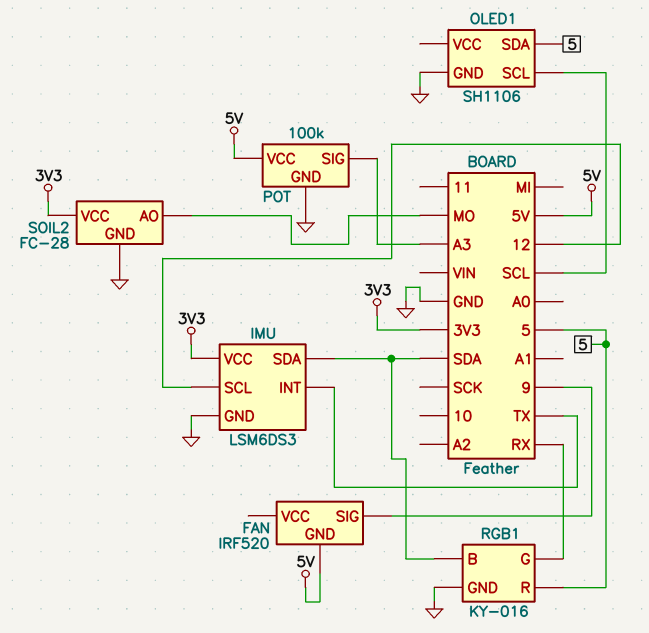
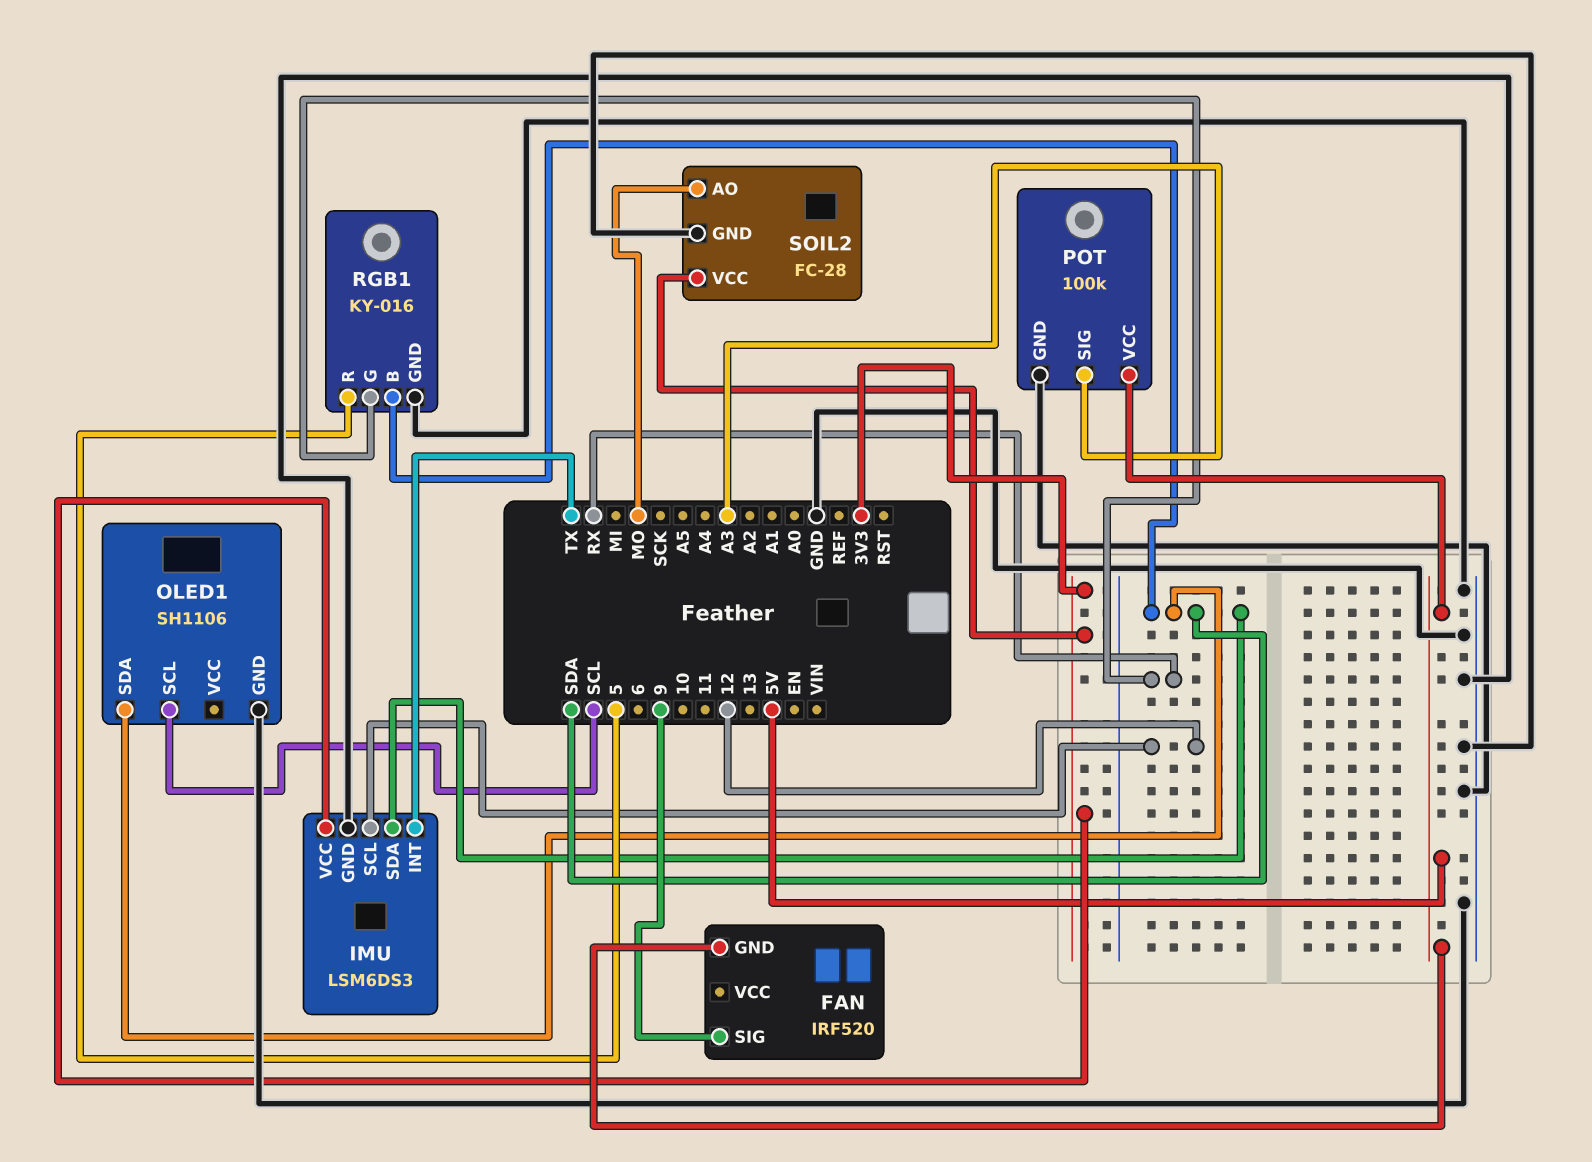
OLED1 pin SDA: 5 -> SDA

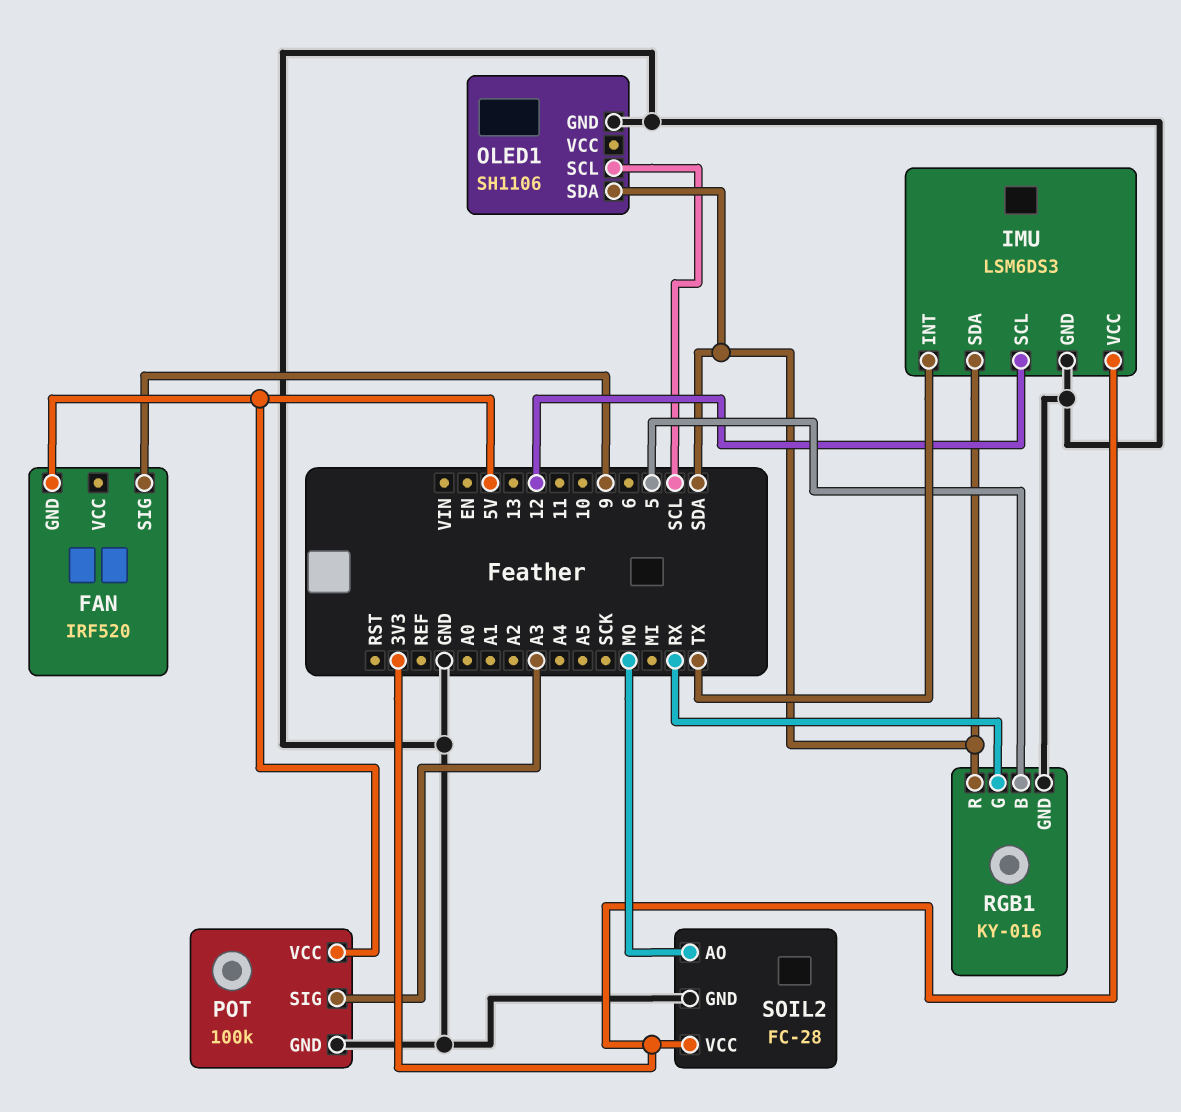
RGB1 pin B: SDA -> 5
RGB1 pin R: 5 -> SDA

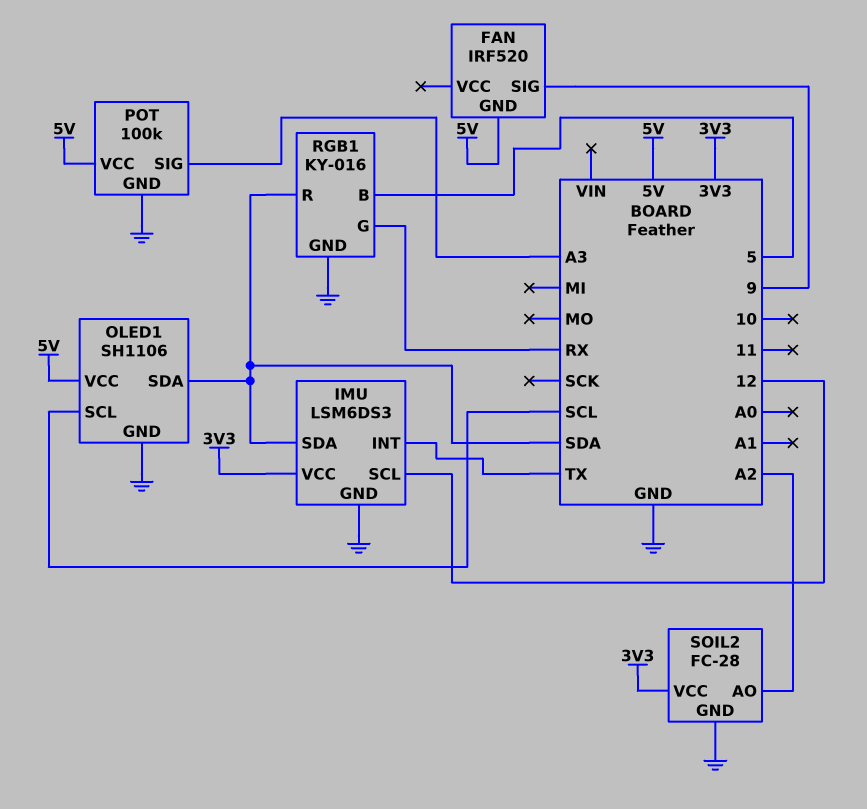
OLED1 pin VCC: none -> 5V
SOIL2 pin AO: MO -> A2

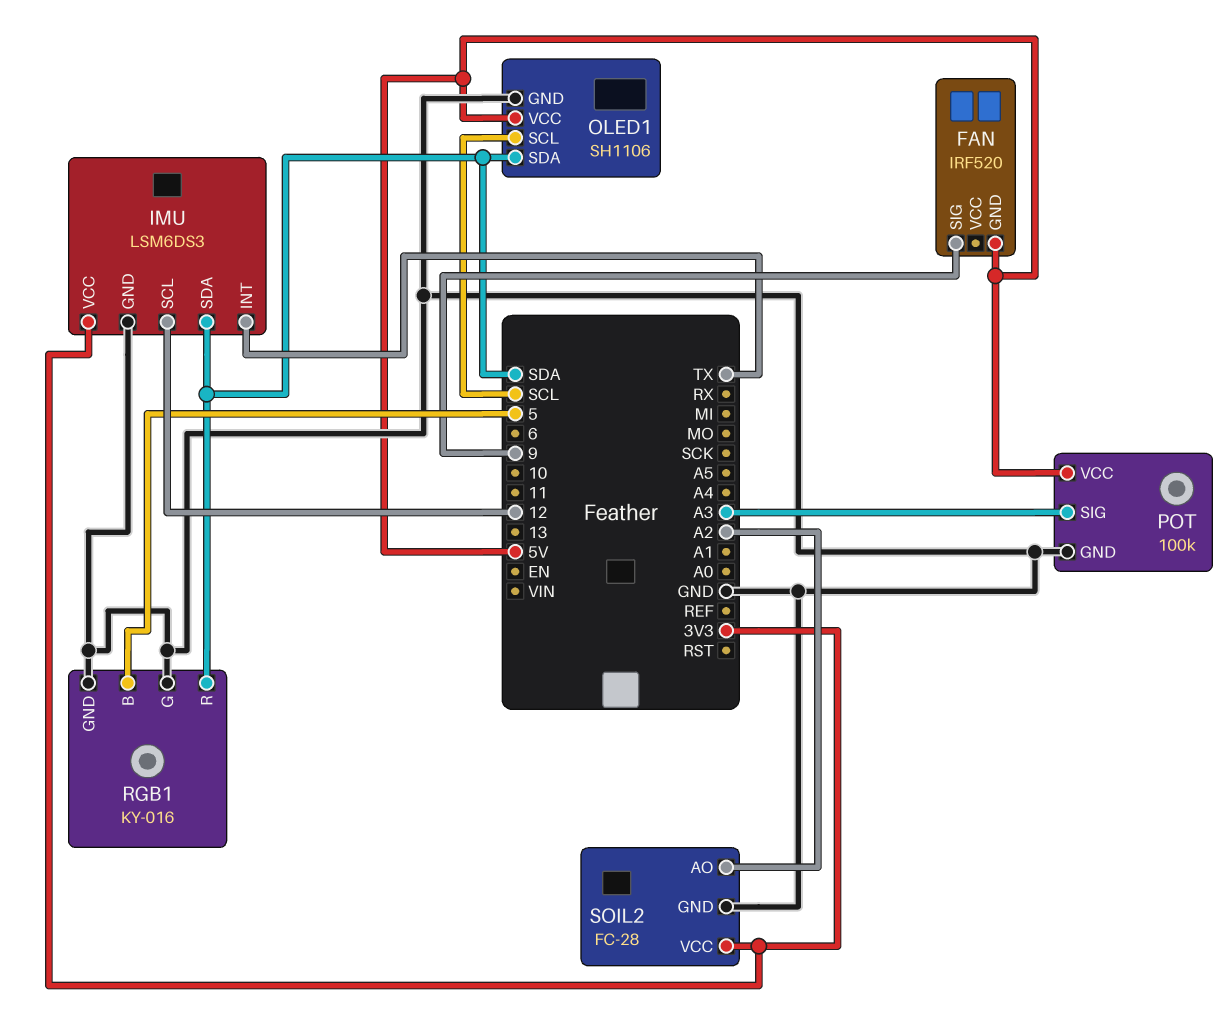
RGB1 pin G: RX -> GND

